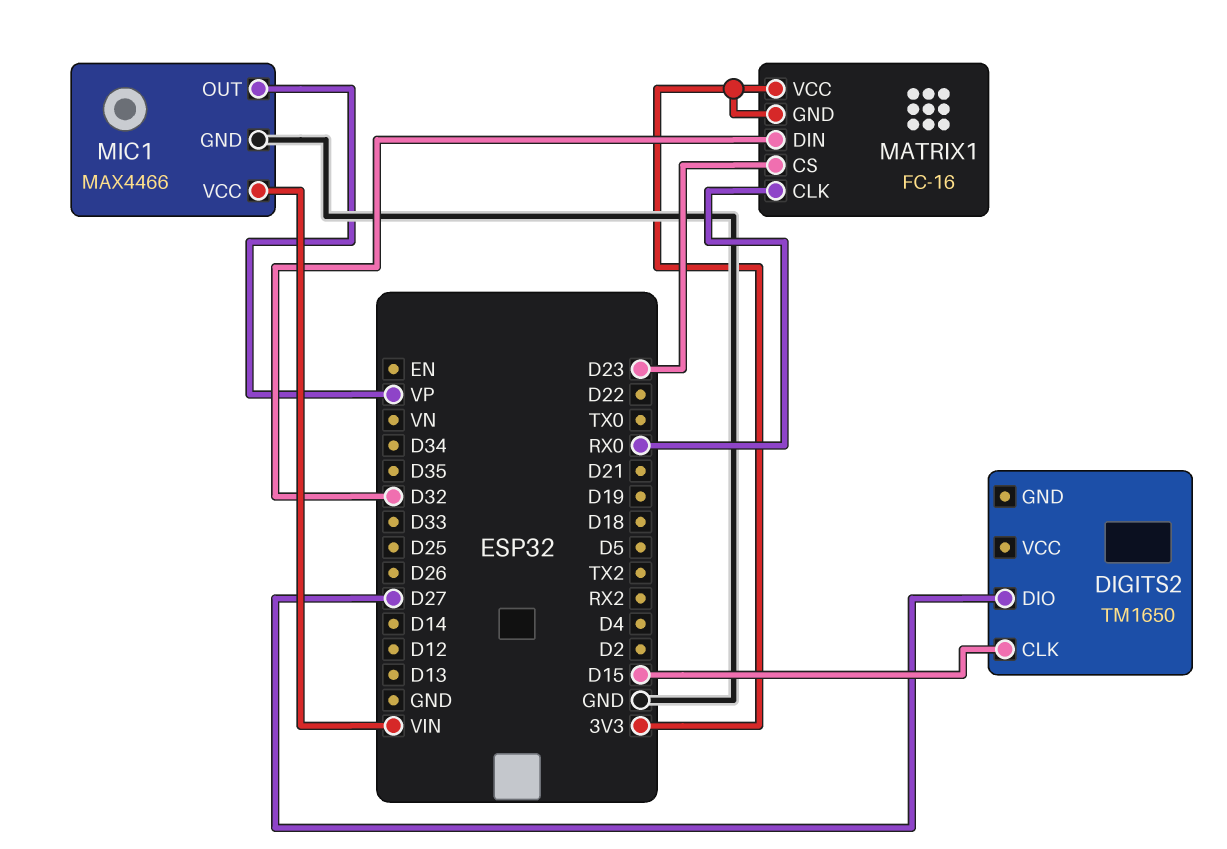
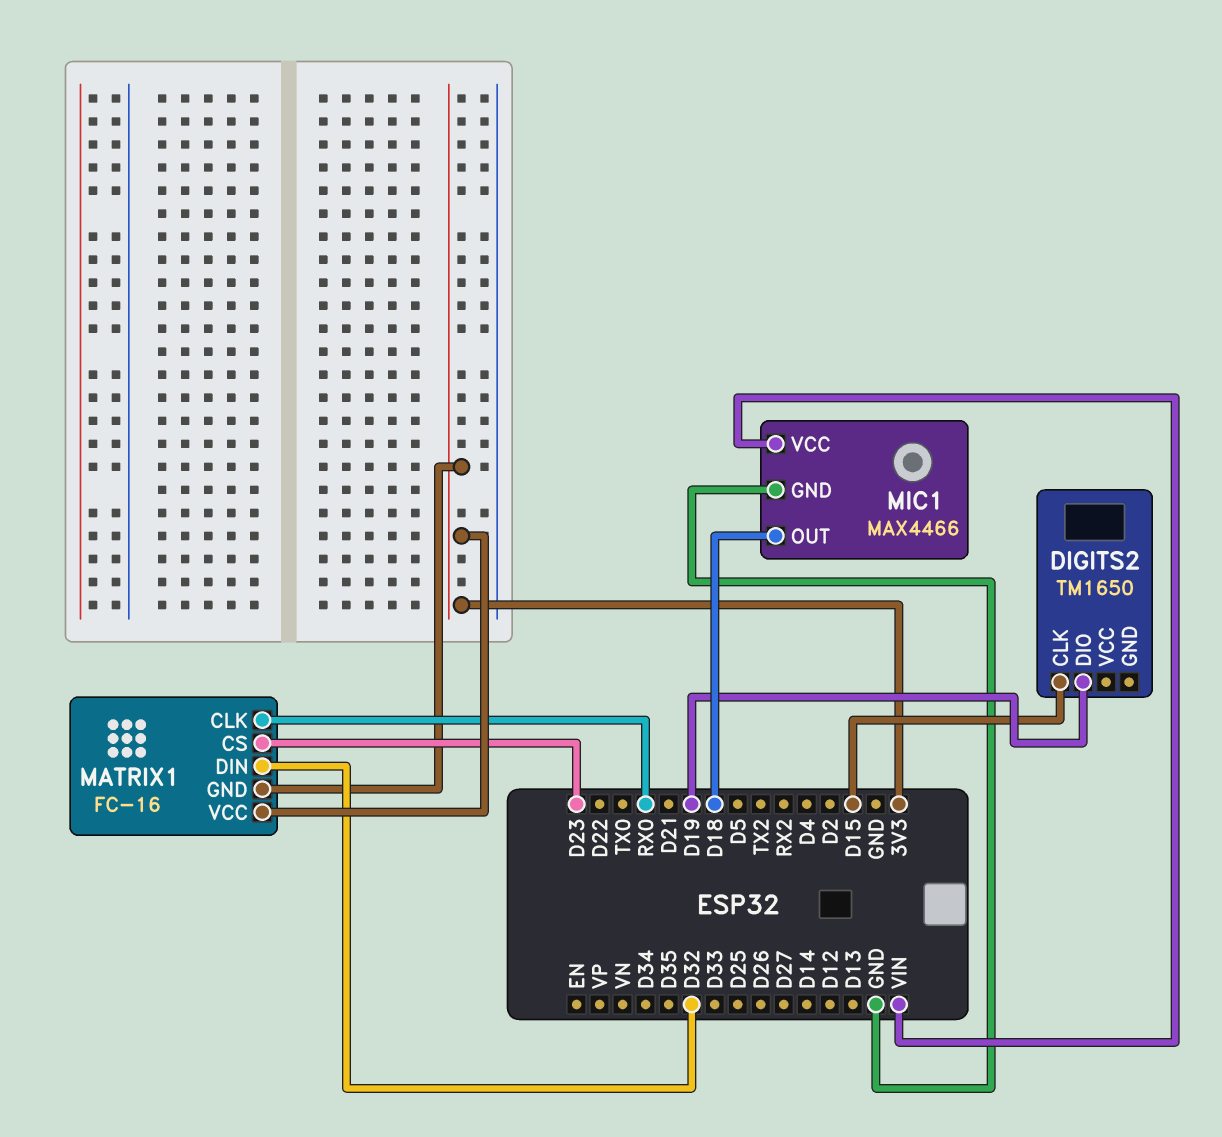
DIGITS2 pin DIO: D27 -> D19
MIC1 pin OUT: VP -> D18

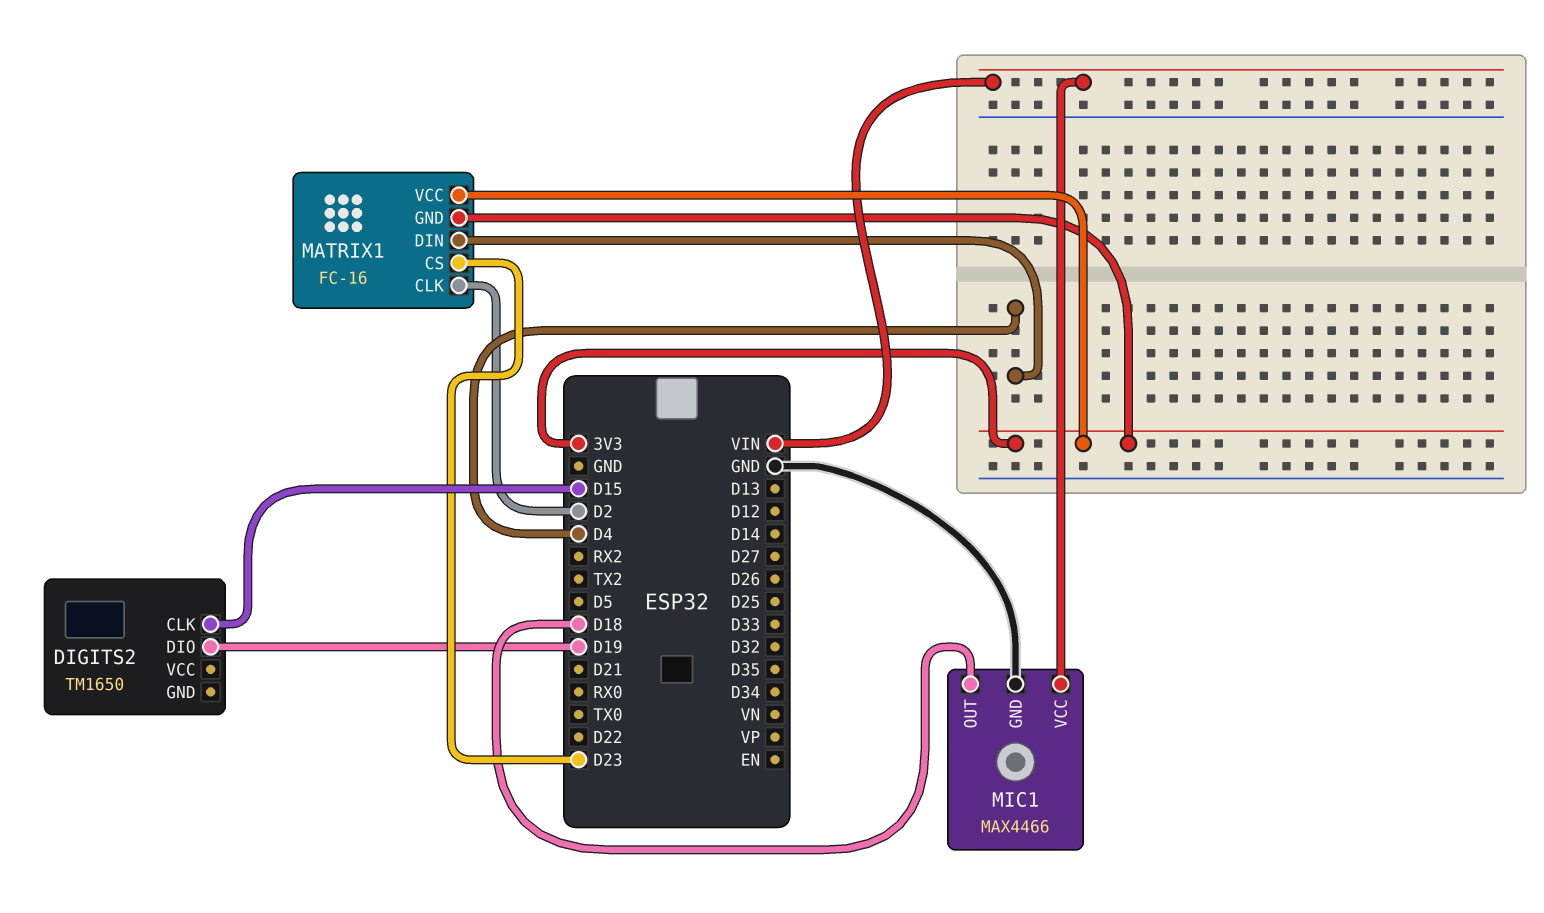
MATRIX1 pin CLK: RX0 -> D2
MATRIX1 pin DIN: D32 -> D4

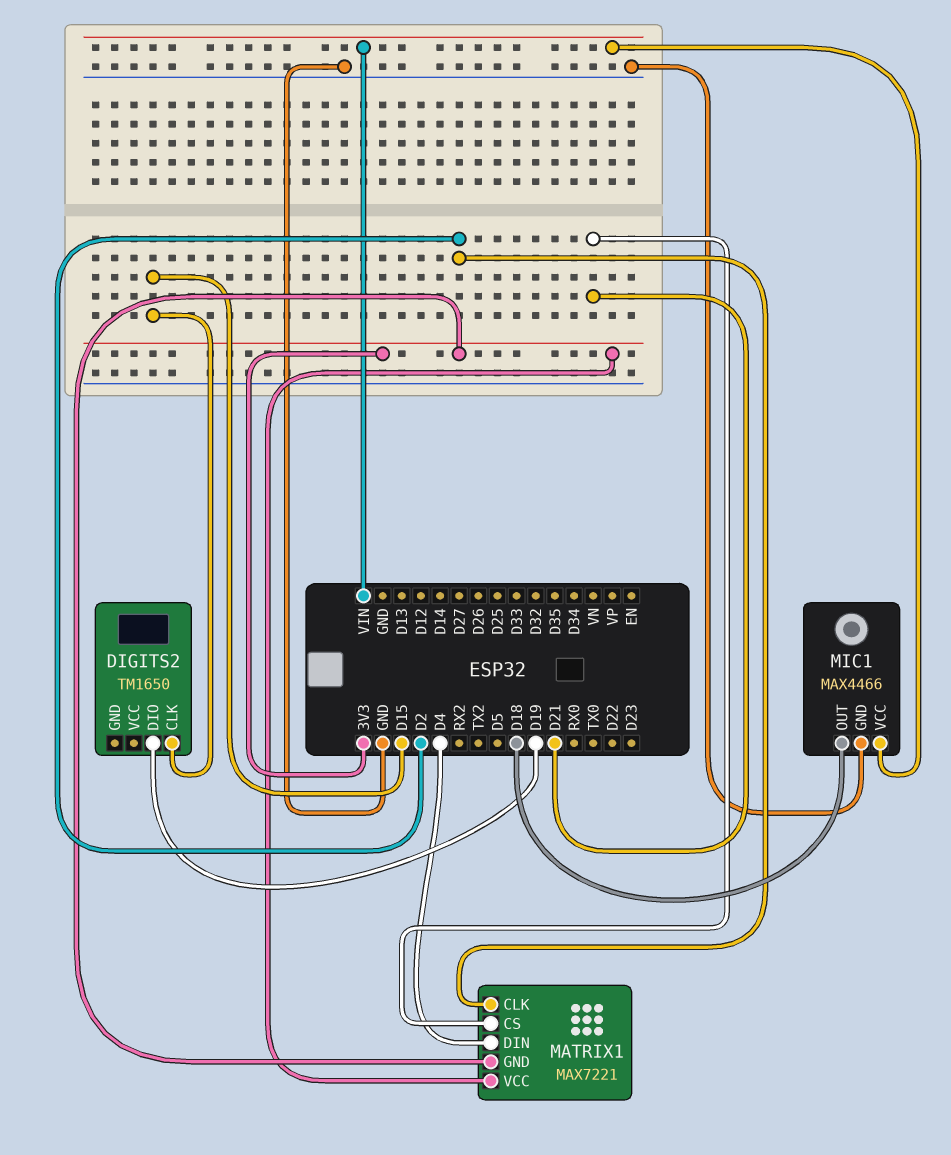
MATRIX1: FC-16 -> MAX7221
MATRIX1 pin CS: D23 -> D21

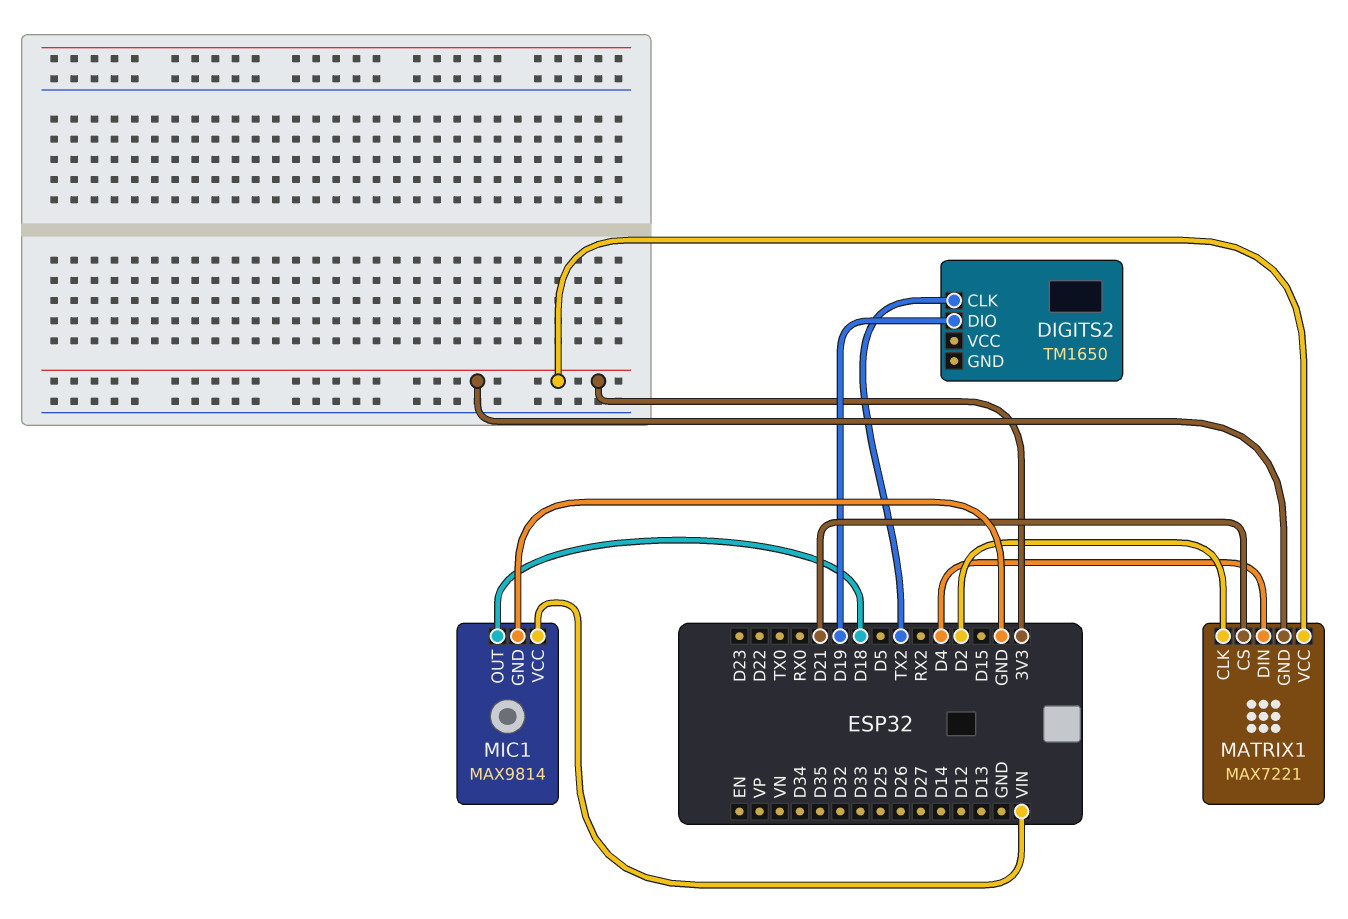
DIGITS2 pin CLK: D15 -> TX2
MIC1: MAX4466 -> MAX9814

